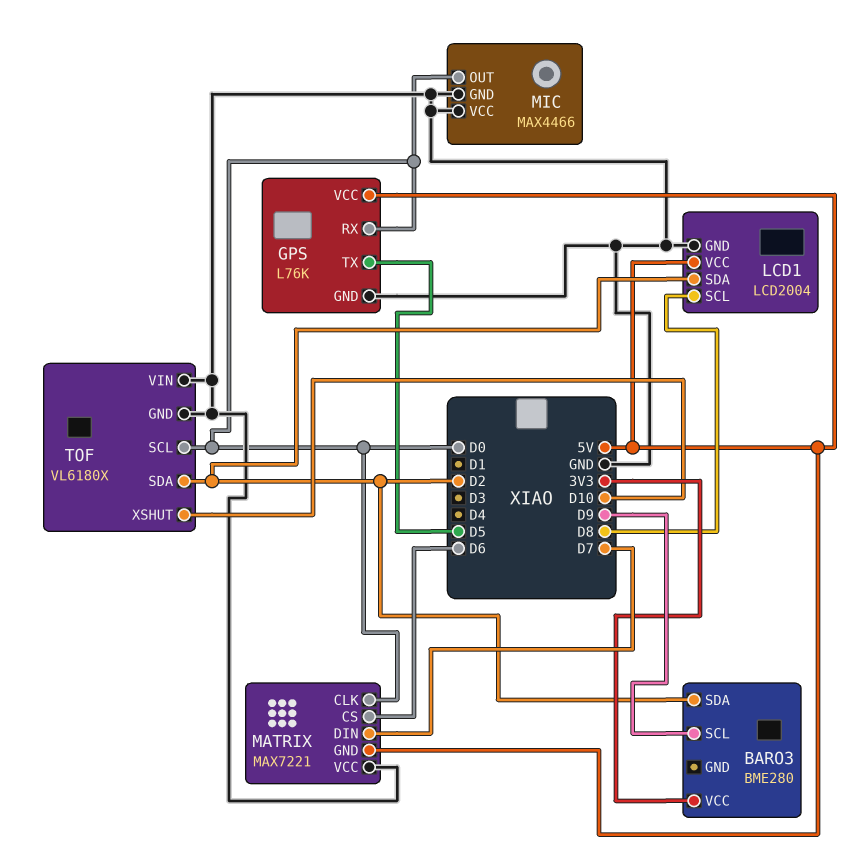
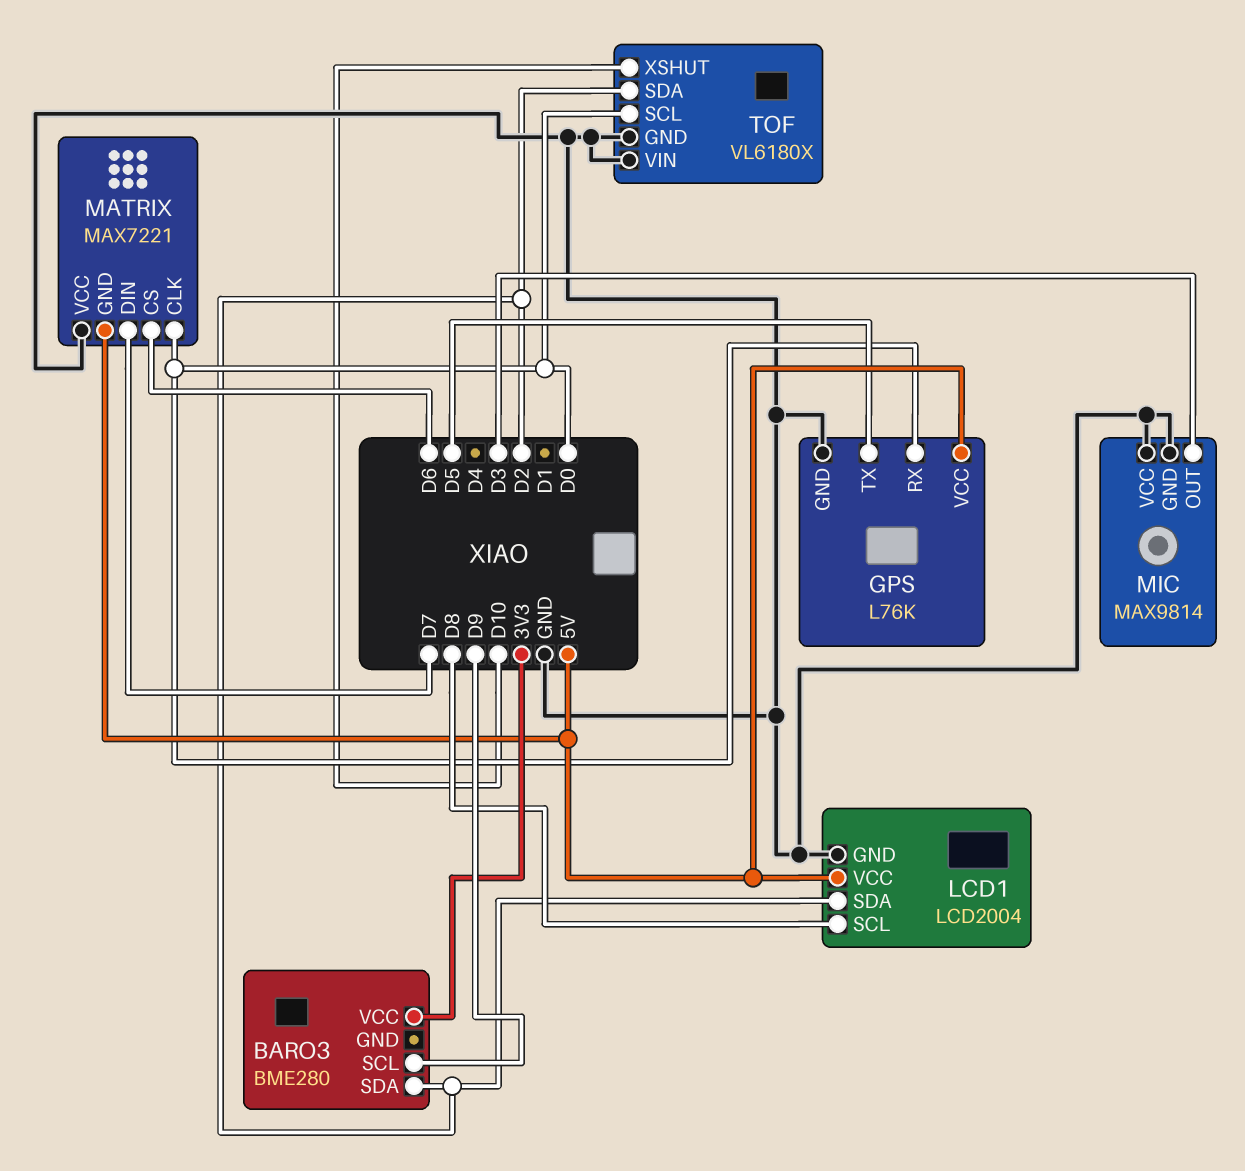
MIC: MAX4466 -> MAX9814
MIC pin OUT: D0 -> D3

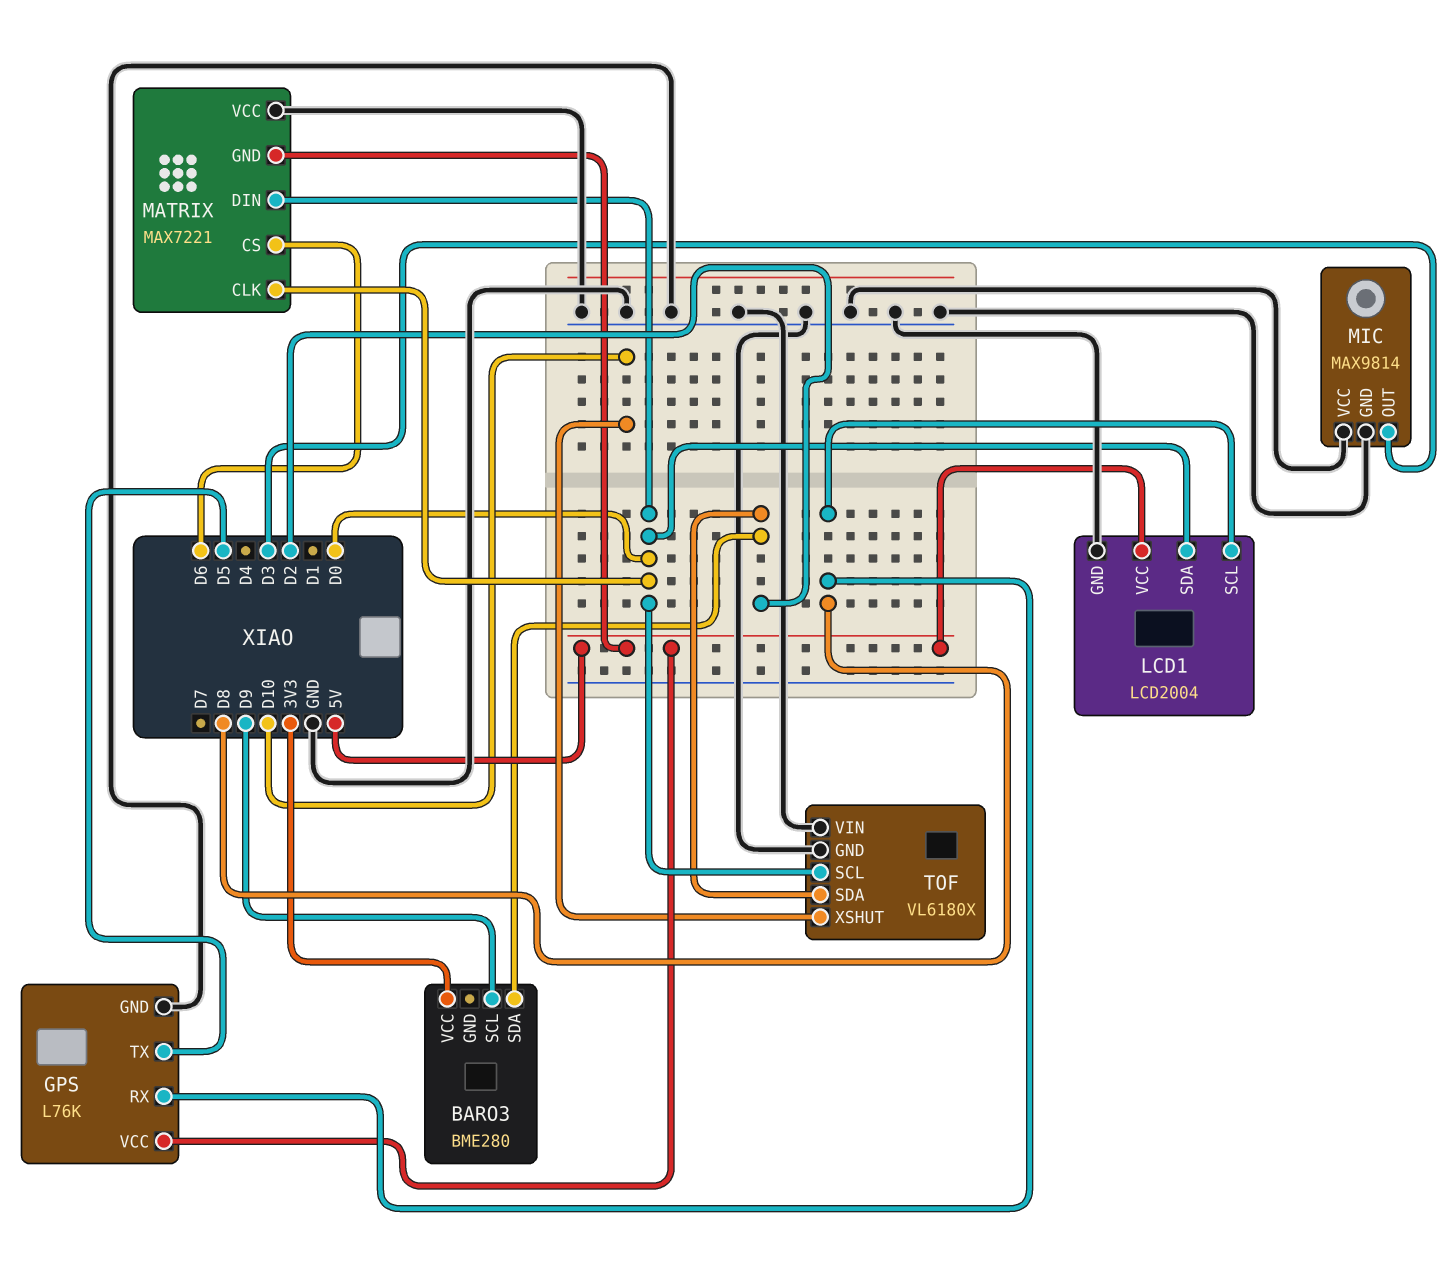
GPS pin RX: D0 -> D8
LCD1 pin SDA: D2 -> D0
MATRIX pin DIN: D7 -> D0

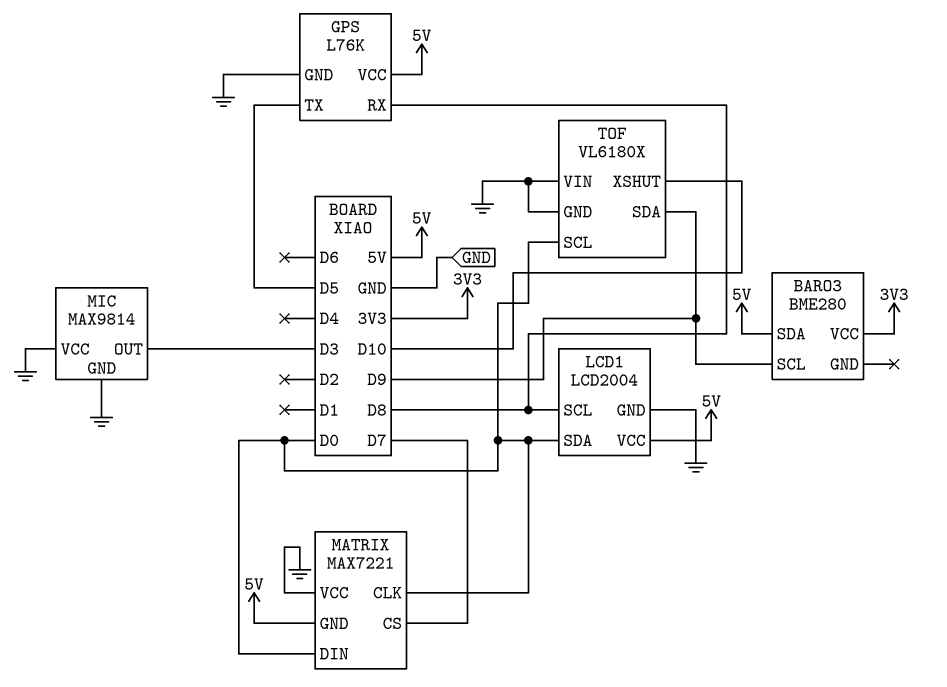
BARO3 pin SDA: D2 -> 5V
MATRIX pin CS: D6 -> D7
TOF pin SDA: D2 -> D9

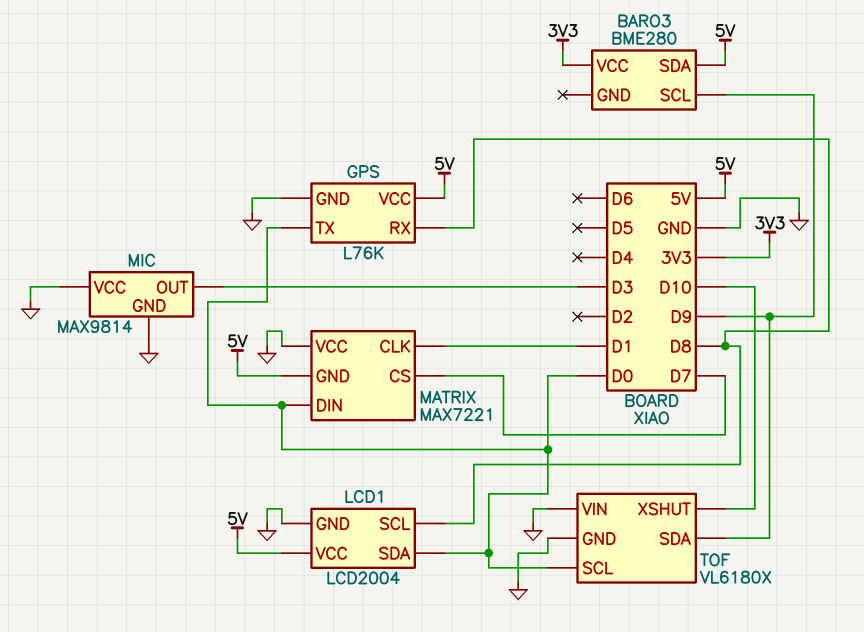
GPS pin TX: D5 -> D0
MATRIX pin CLK: D0 -> D1

